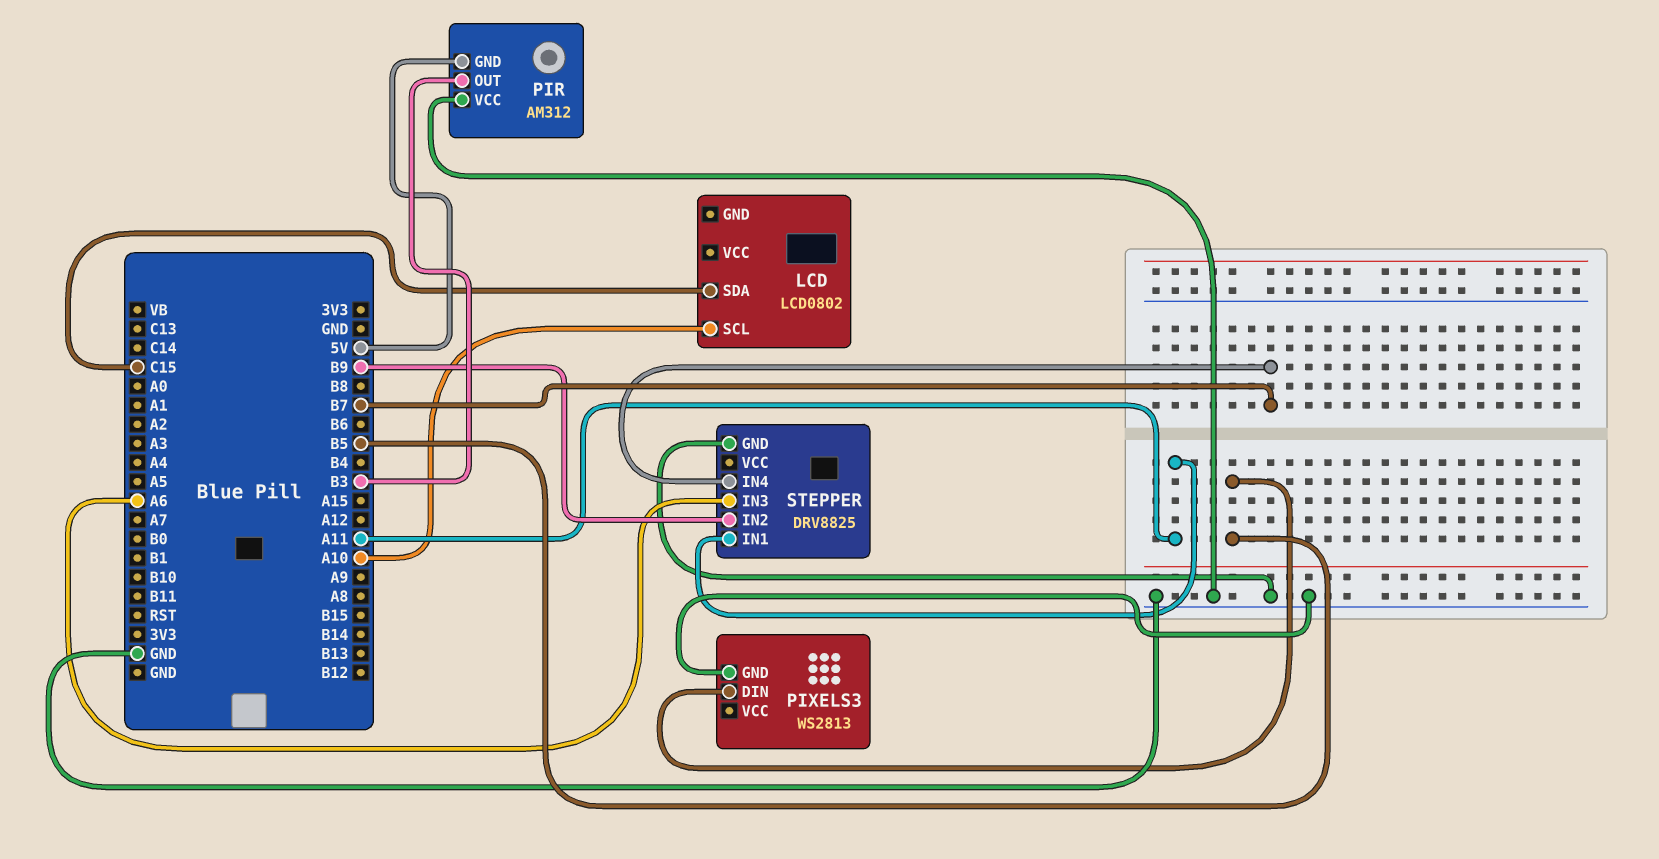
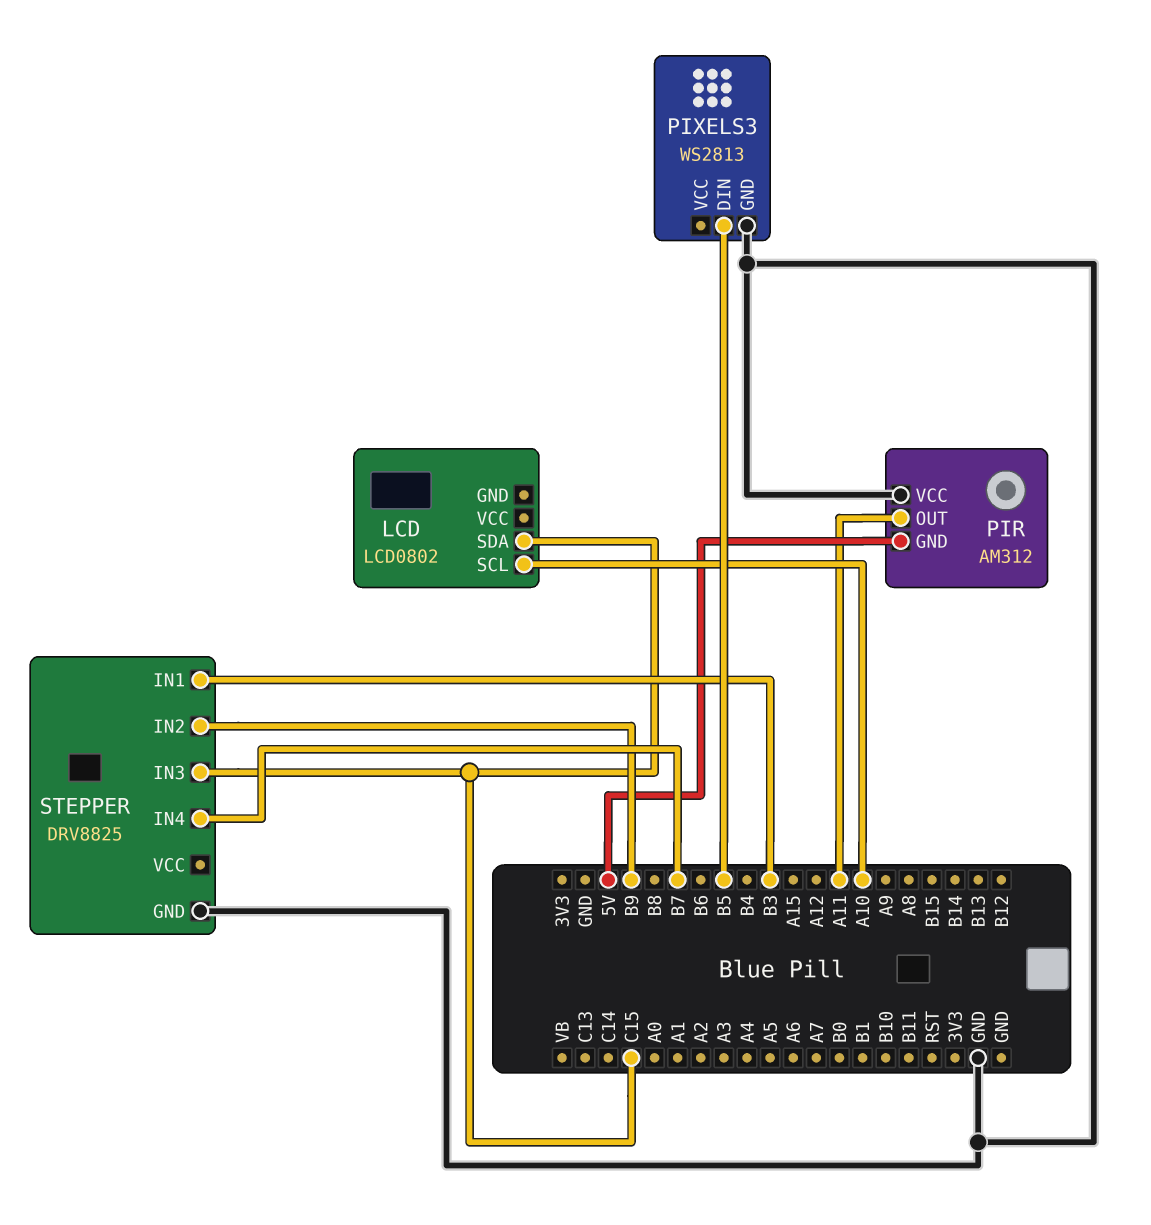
PIR pin OUT: B3 -> A11
STEPPER pin IN1: A11 -> B3
STEPPER pin IN3: A6 -> C15

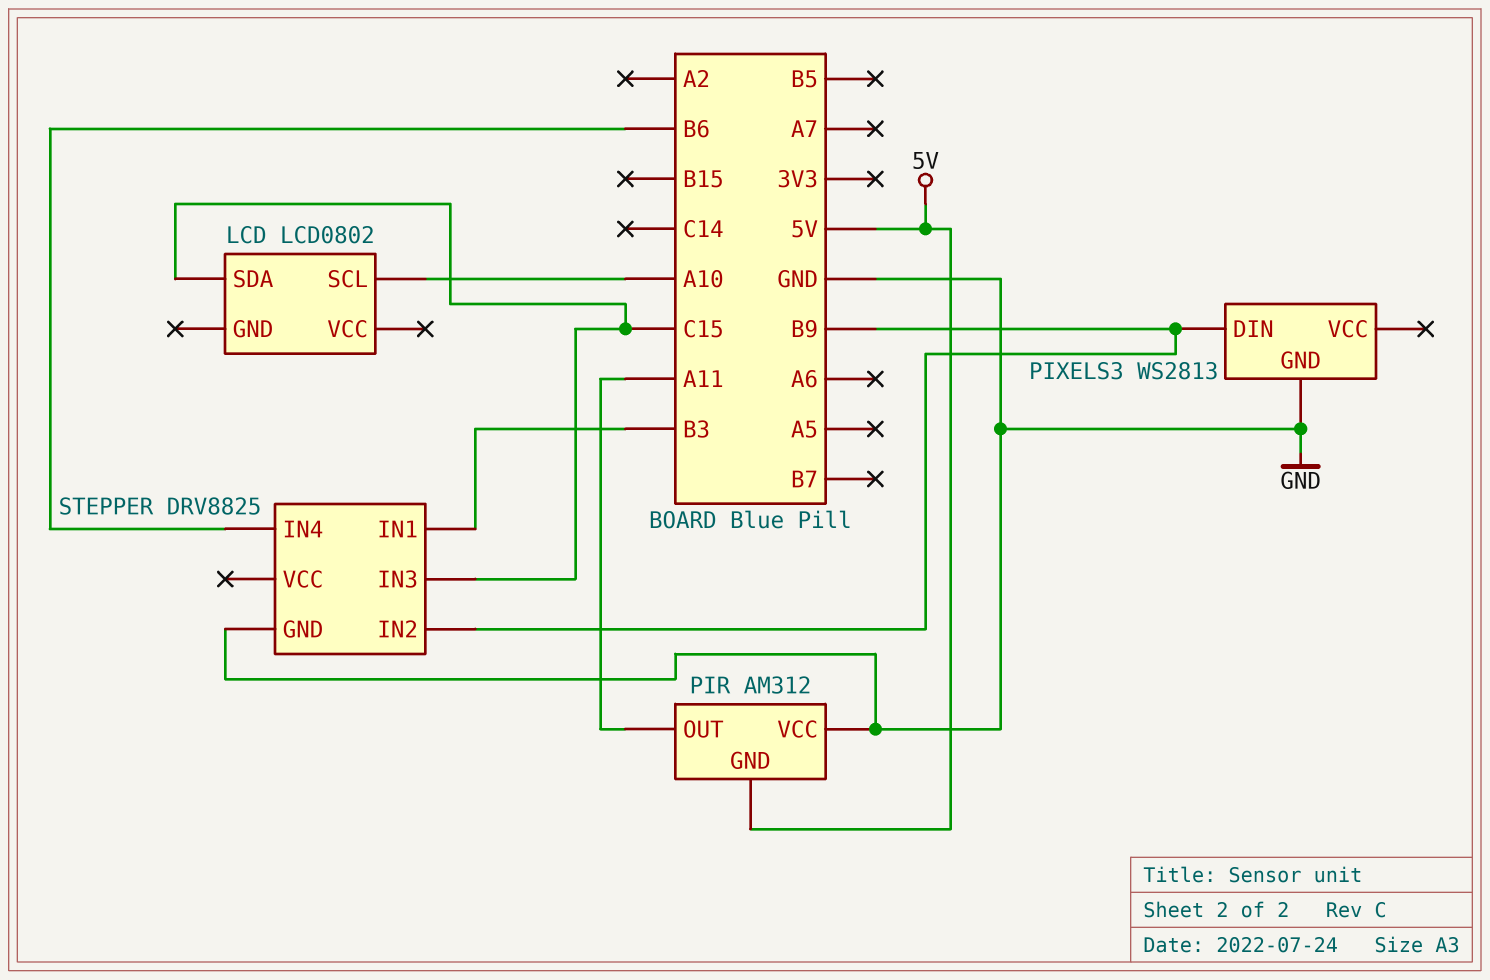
PIXELS3 pin DIN: B5 -> B9
STEPPER pin IN4: B7 -> B6

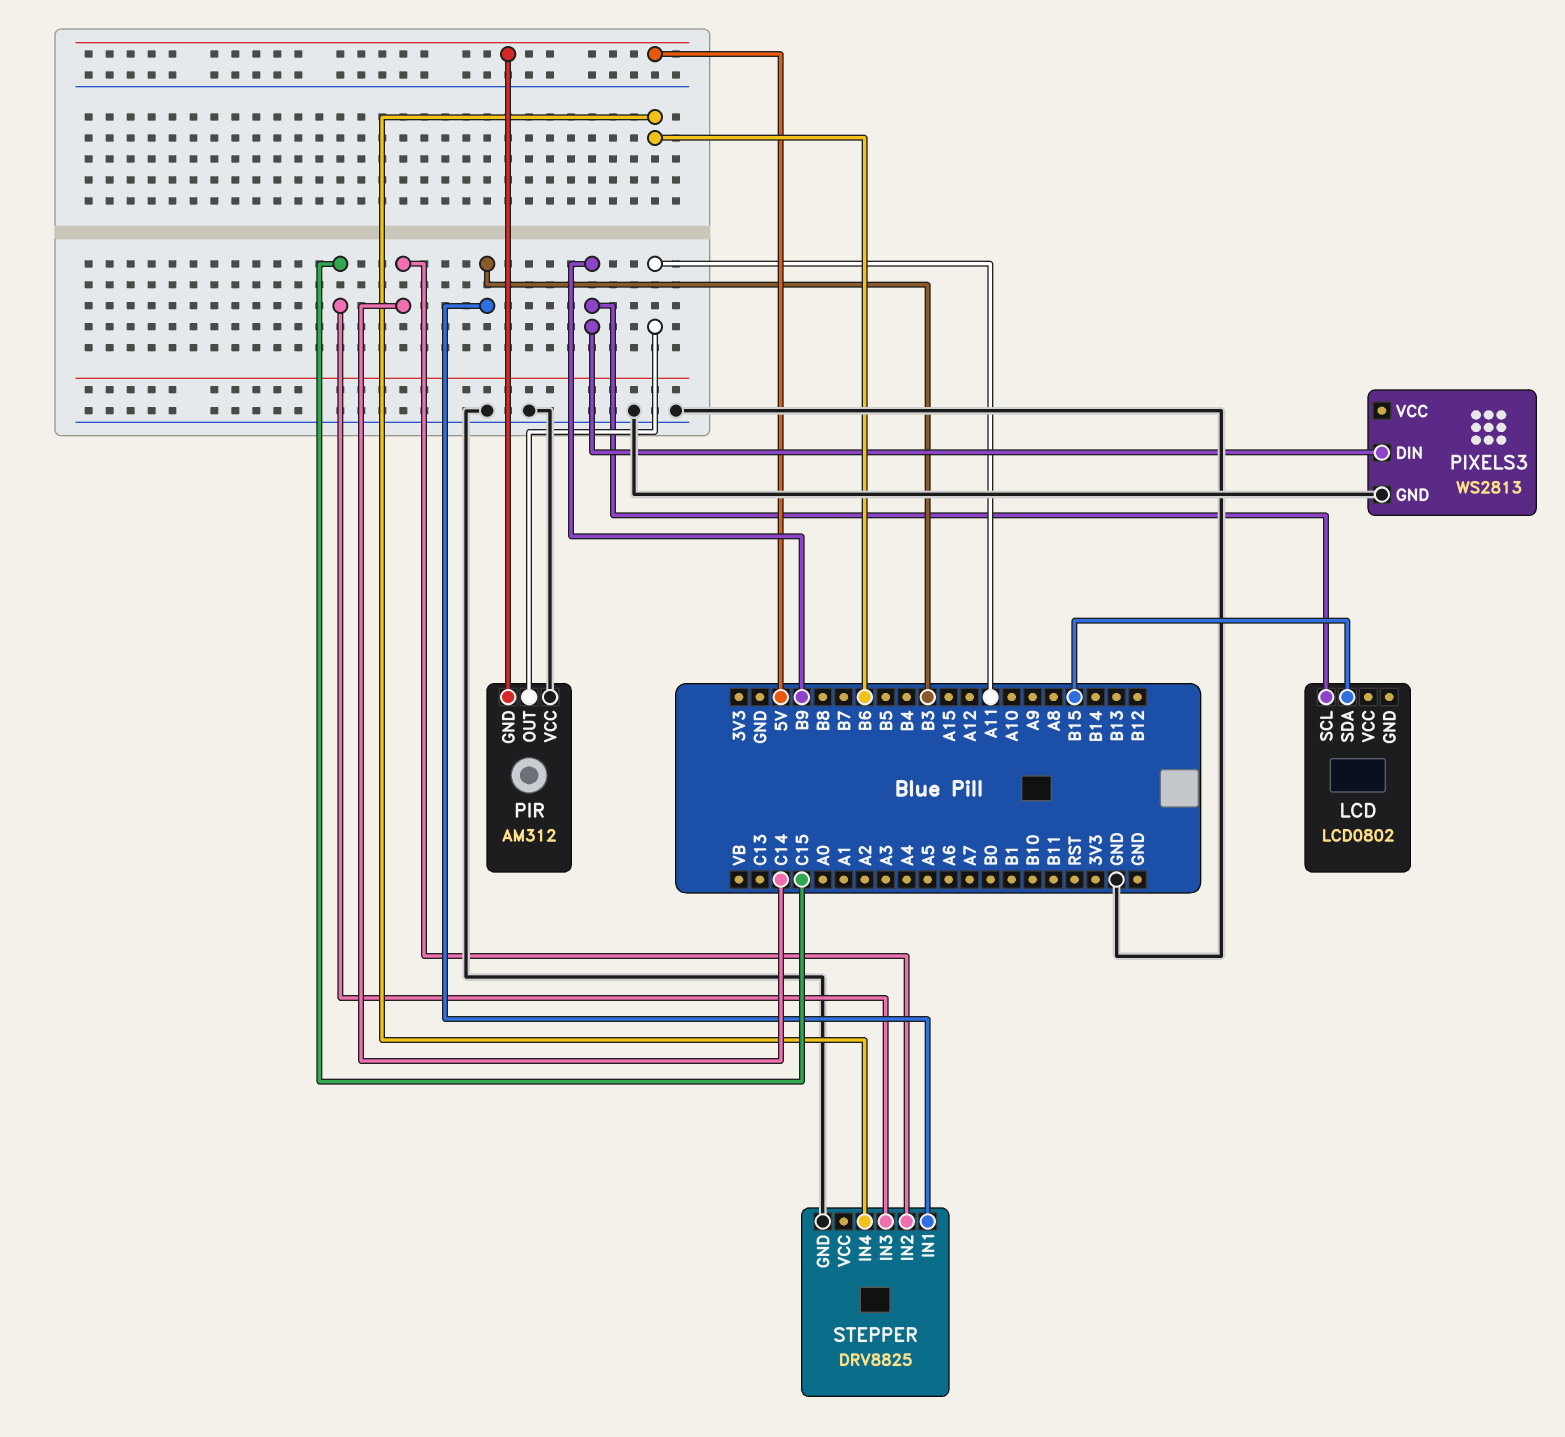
LCD pin SCL: A10 -> B9
LCD pin SDA: C15 -> B15
STEPPER pin IN2: B9 -> C14

